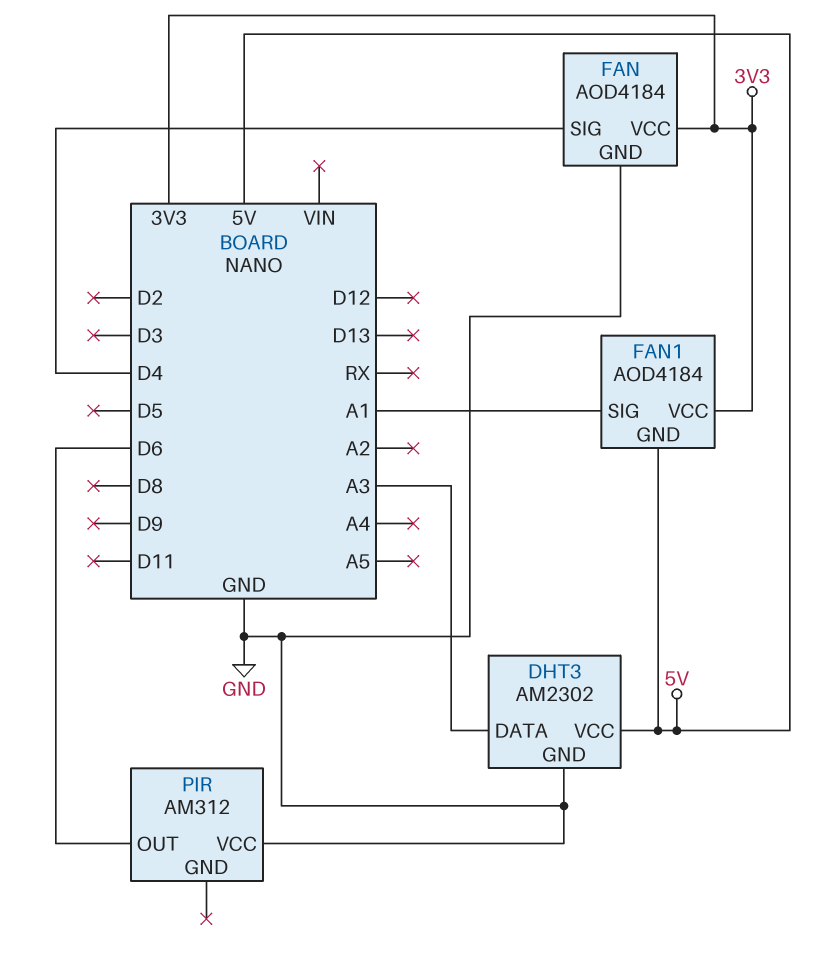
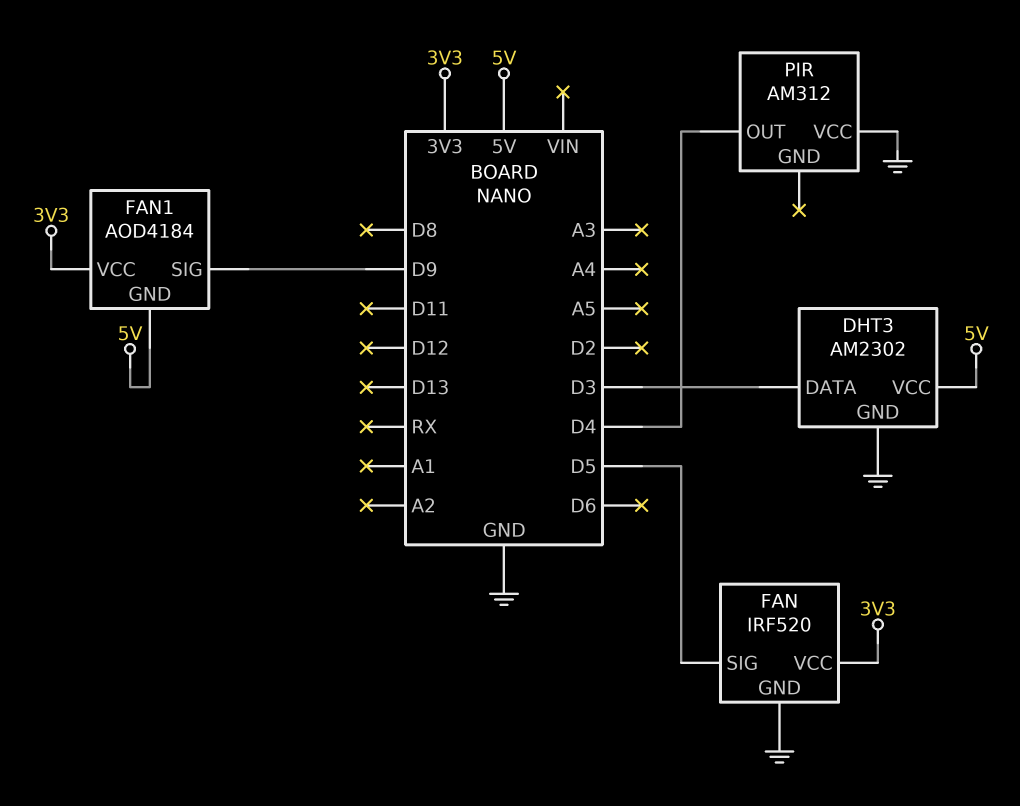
DHT3 pin DATA: A3 -> D3
FAN: AOD4184 -> IRF520
FAN pin SIG: D4 -> D5
FAN1 pin SIG: A1 -> D9
PIR pin OUT: D6 -> D4

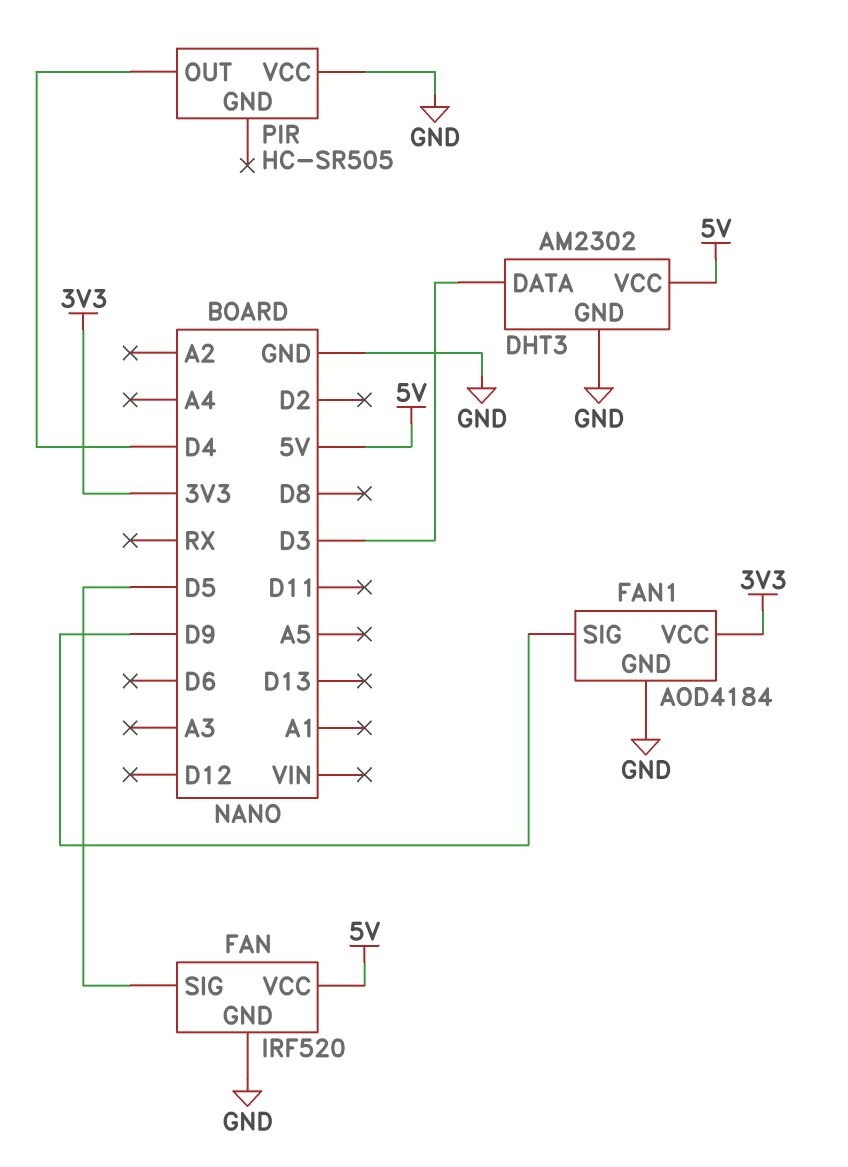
FAN pin VCC: 3V3 -> 5V
FAN1 pin GND: 5V -> GND
PIR: AM312 -> HC-SR505

